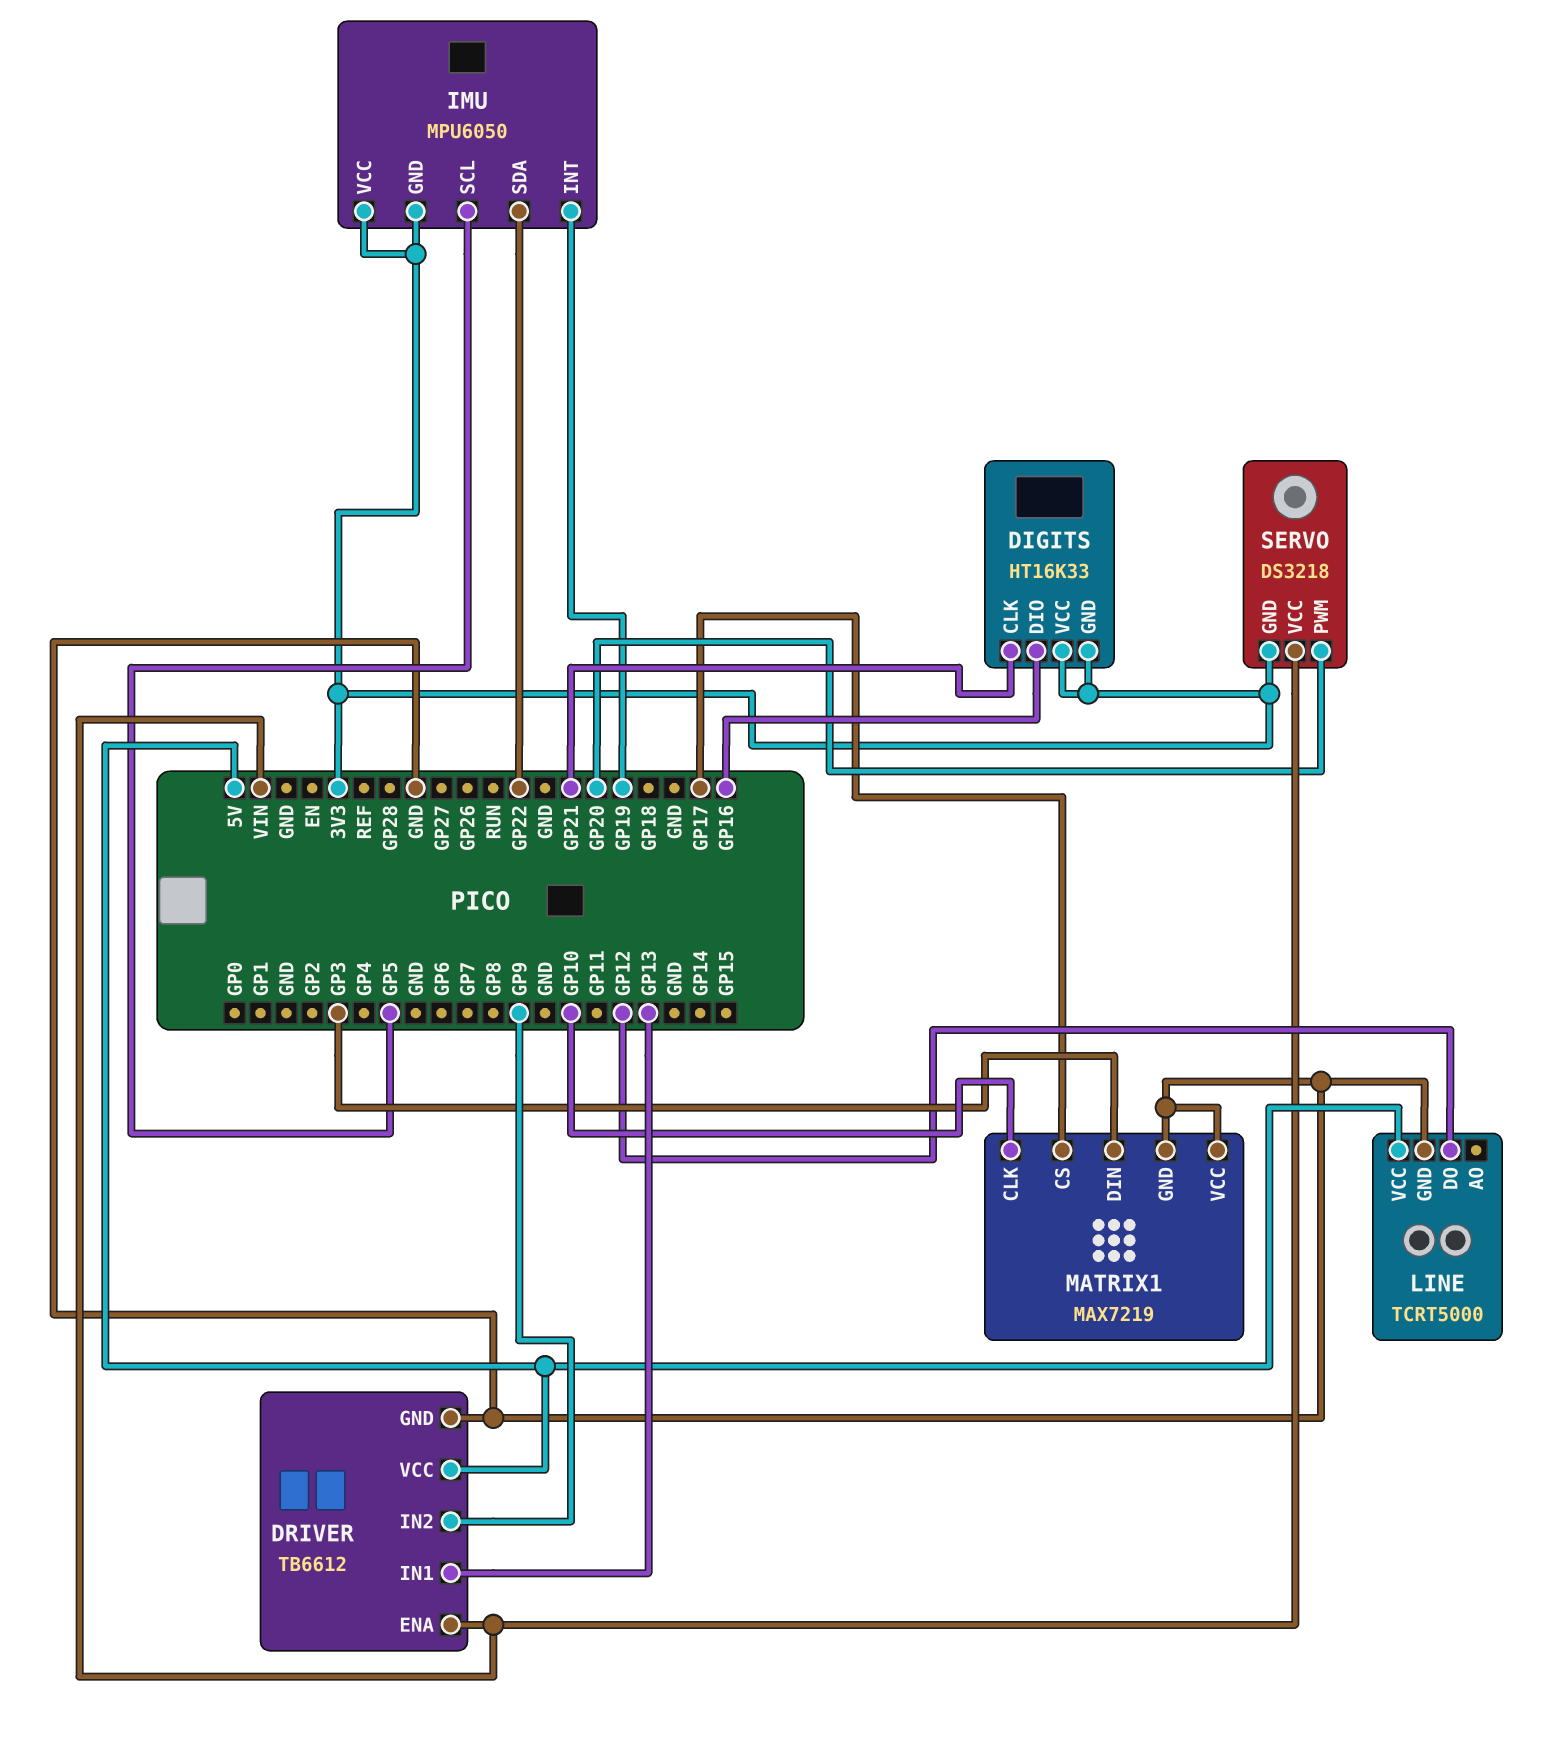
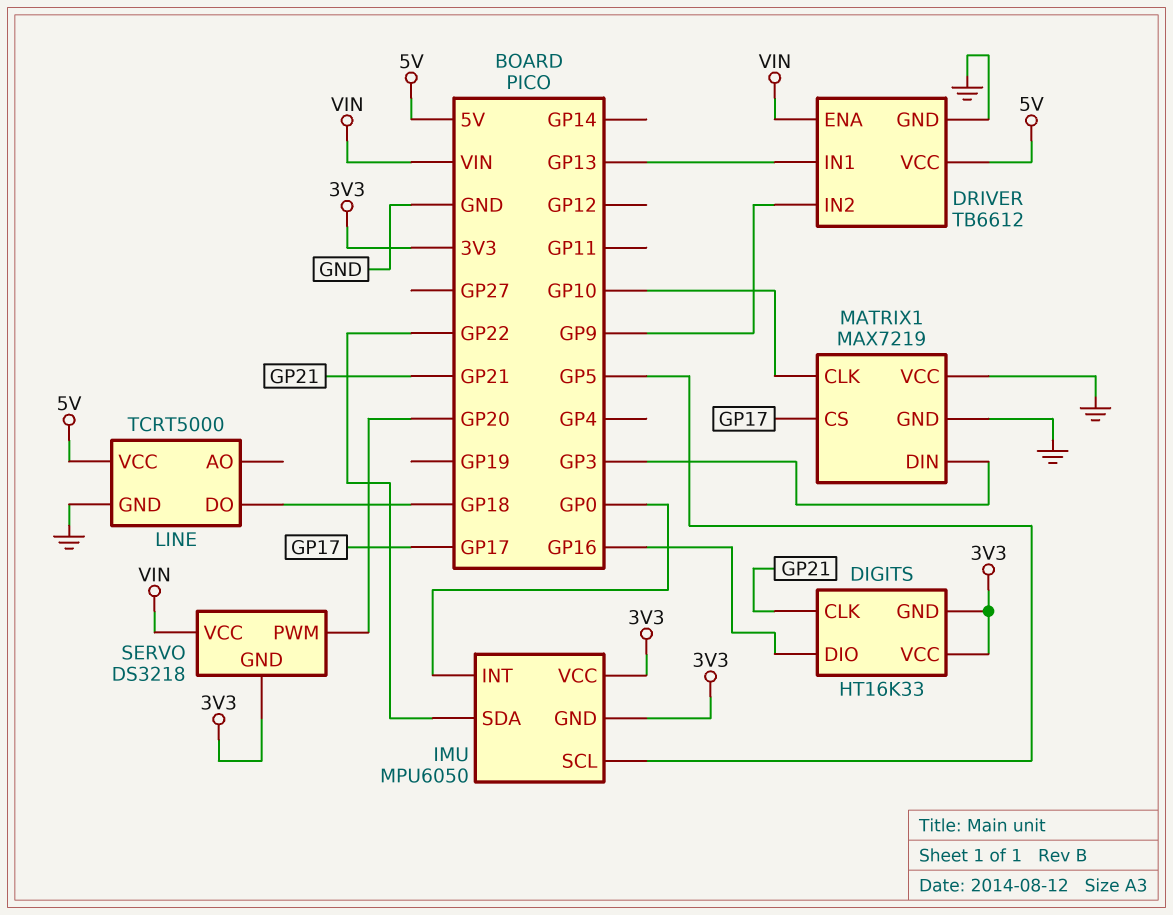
IMU pin INT: GP19 -> GP0
LINE pin DO: GP12 -> GP18

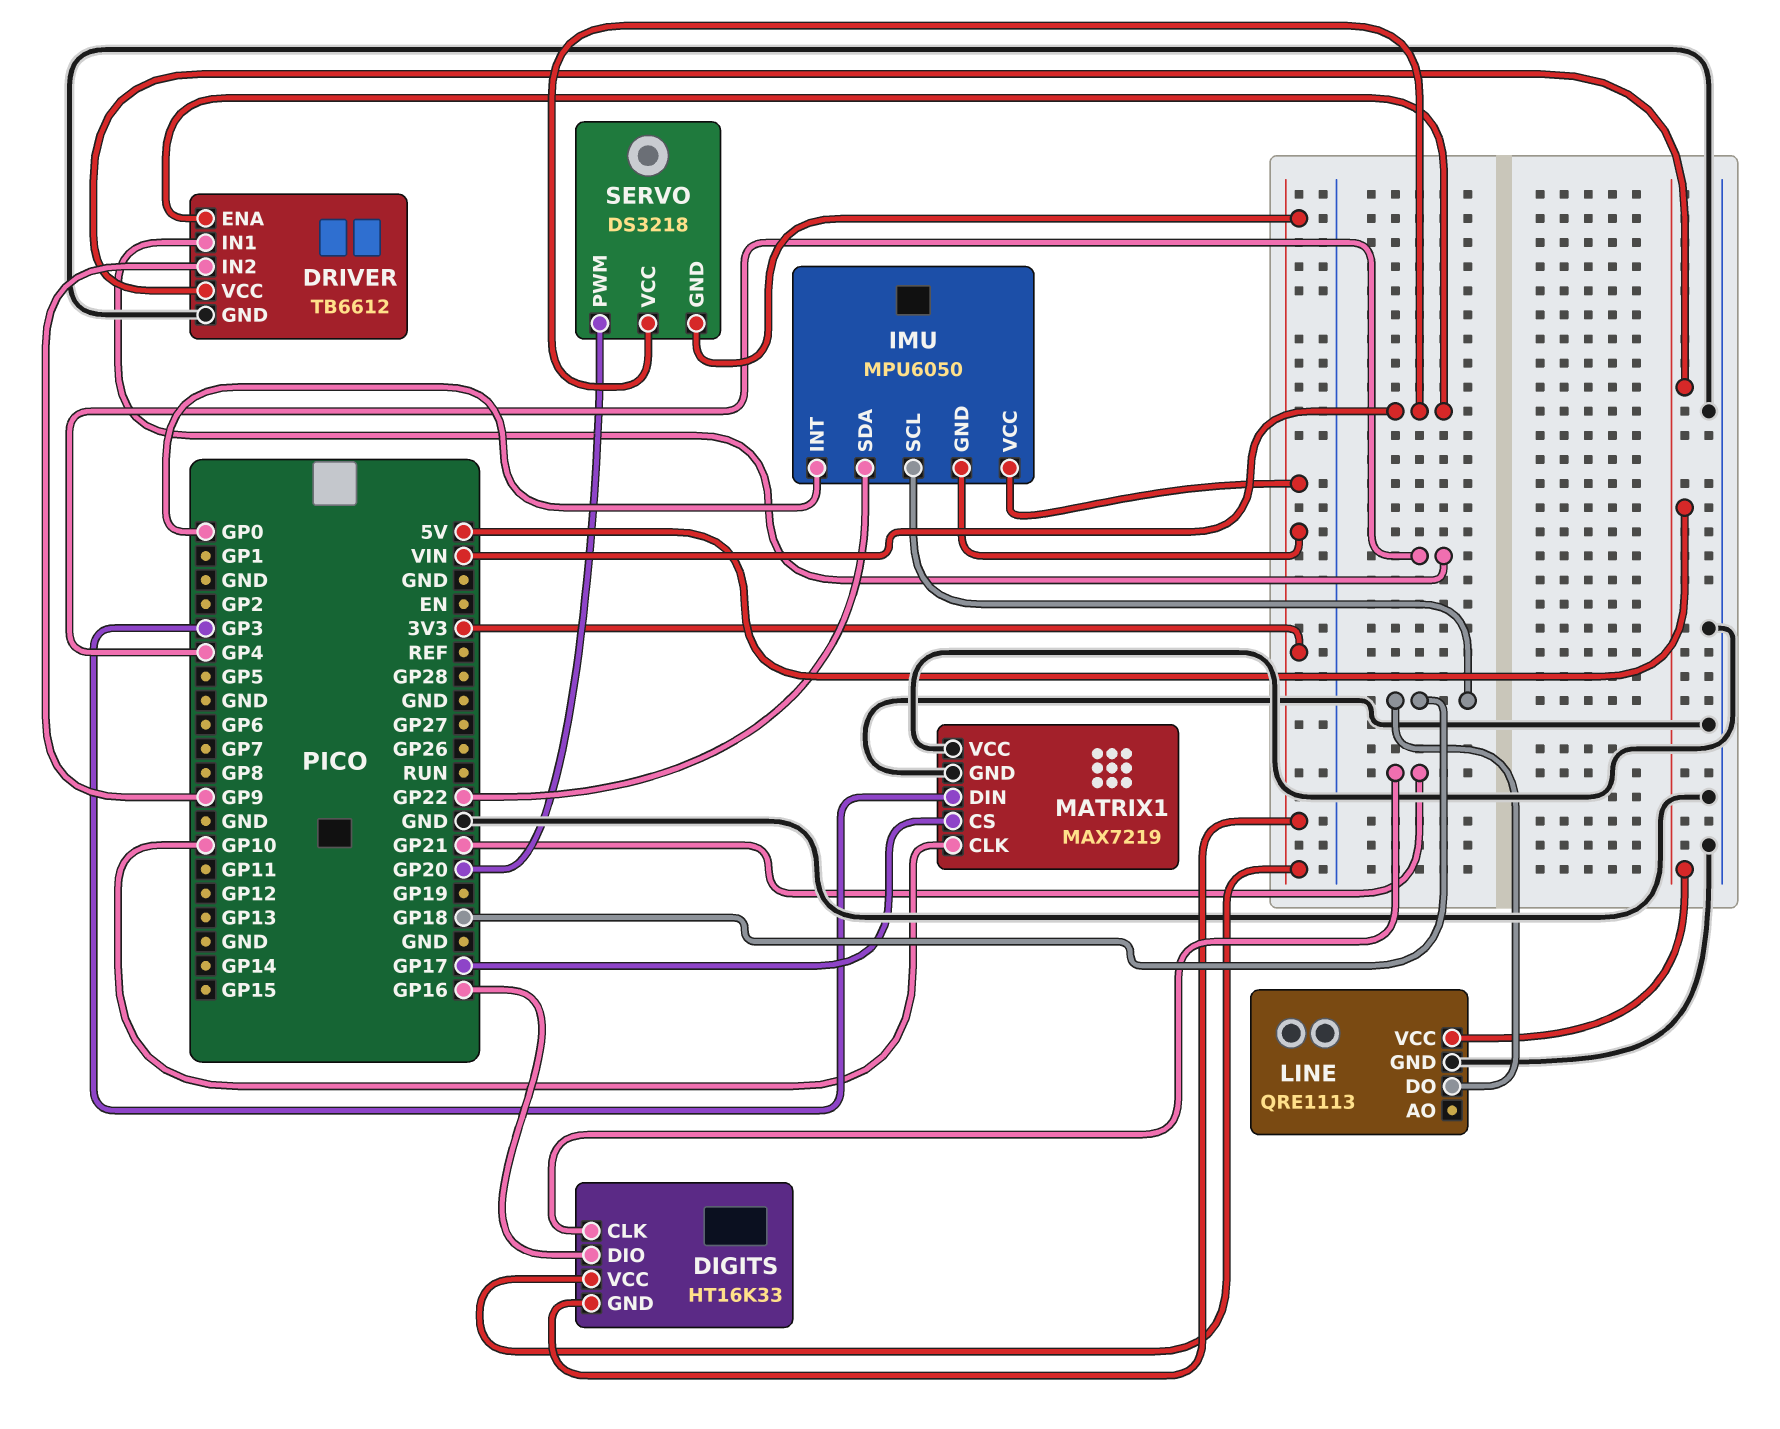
DRIVER pin IN1: GP13 -> GP4
IMU pin SCL: GP5 -> GP18
LINE: TCRT5000 -> QRE1113

